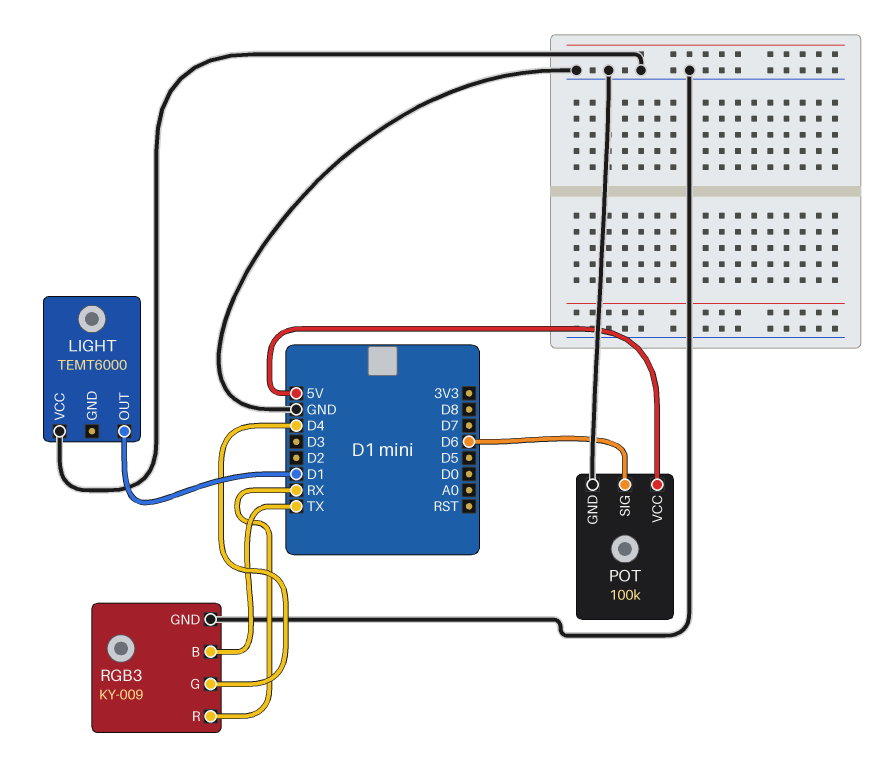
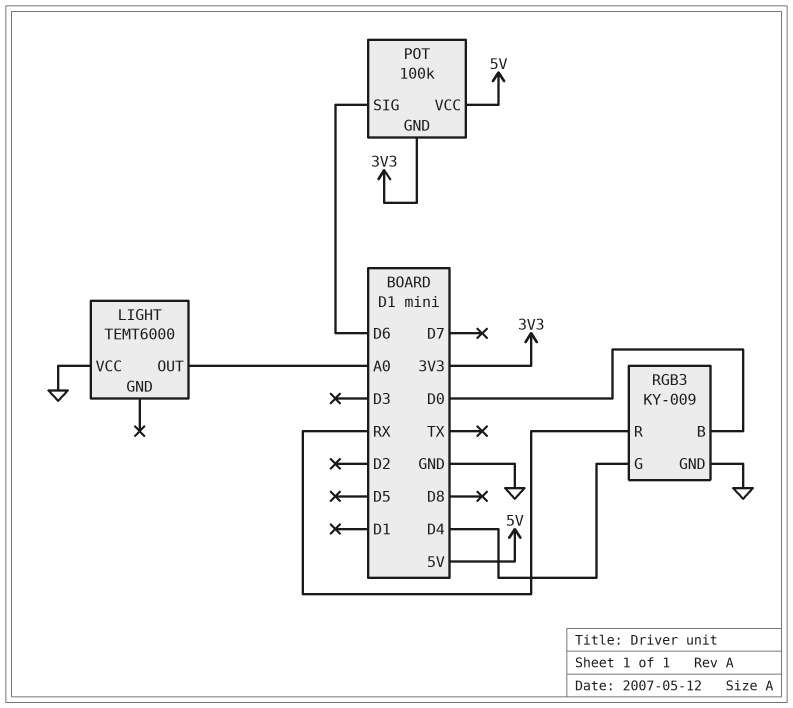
LIGHT pin OUT: D1 -> A0
POT pin GND: GND -> 3V3
RGB3 pin B: TX -> D0

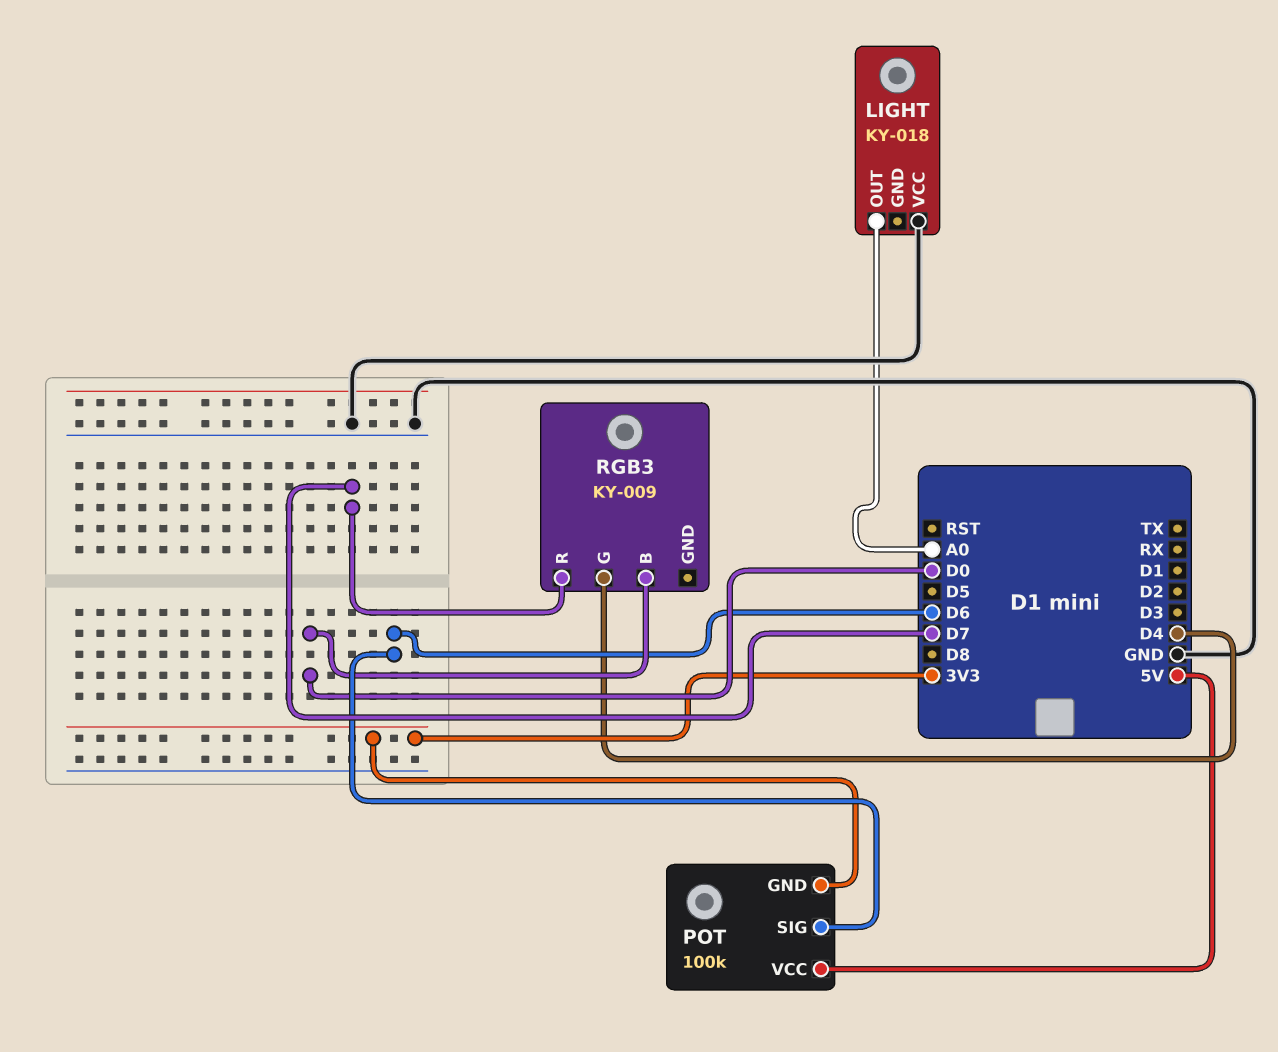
LIGHT: TEMT6000 -> KY-018
RGB3 pin GND: GND -> none
RGB3 pin R: RX -> D7

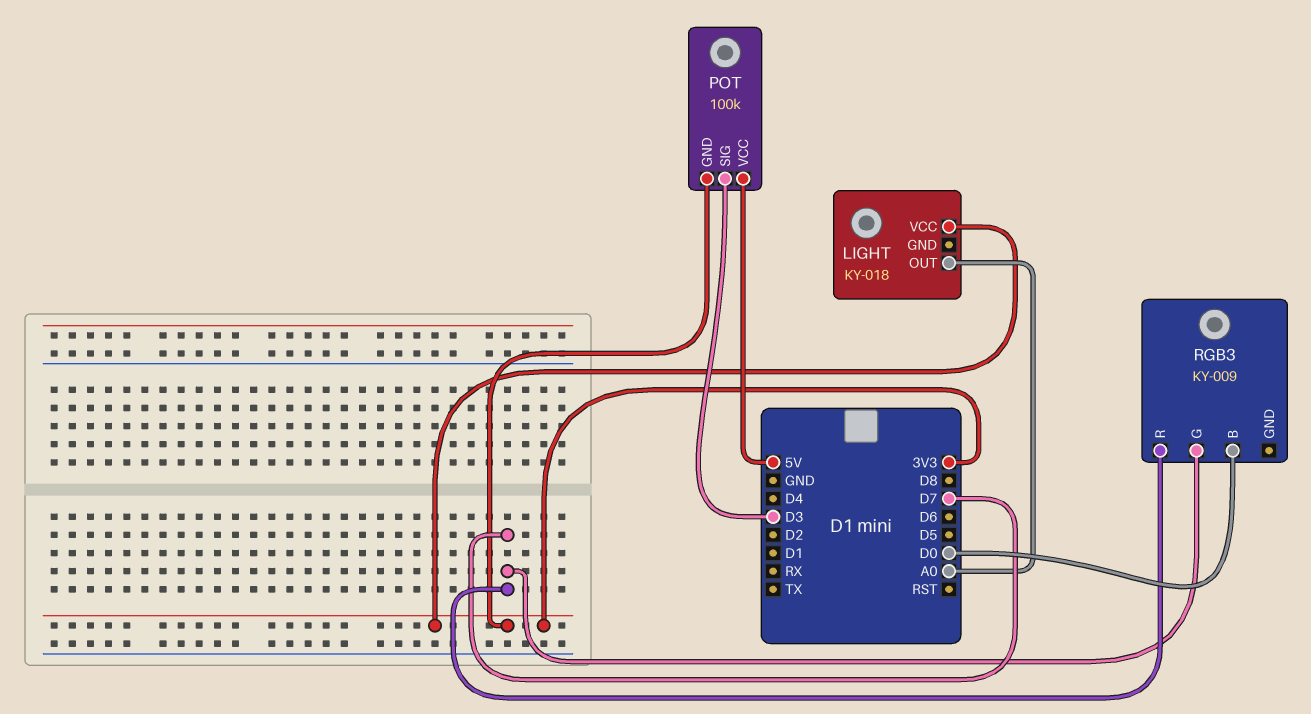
LIGHT pin VCC: GND -> 3V3
POT pin SIG: D6 -> D3
RGB3 pin G: D4 -> D7

